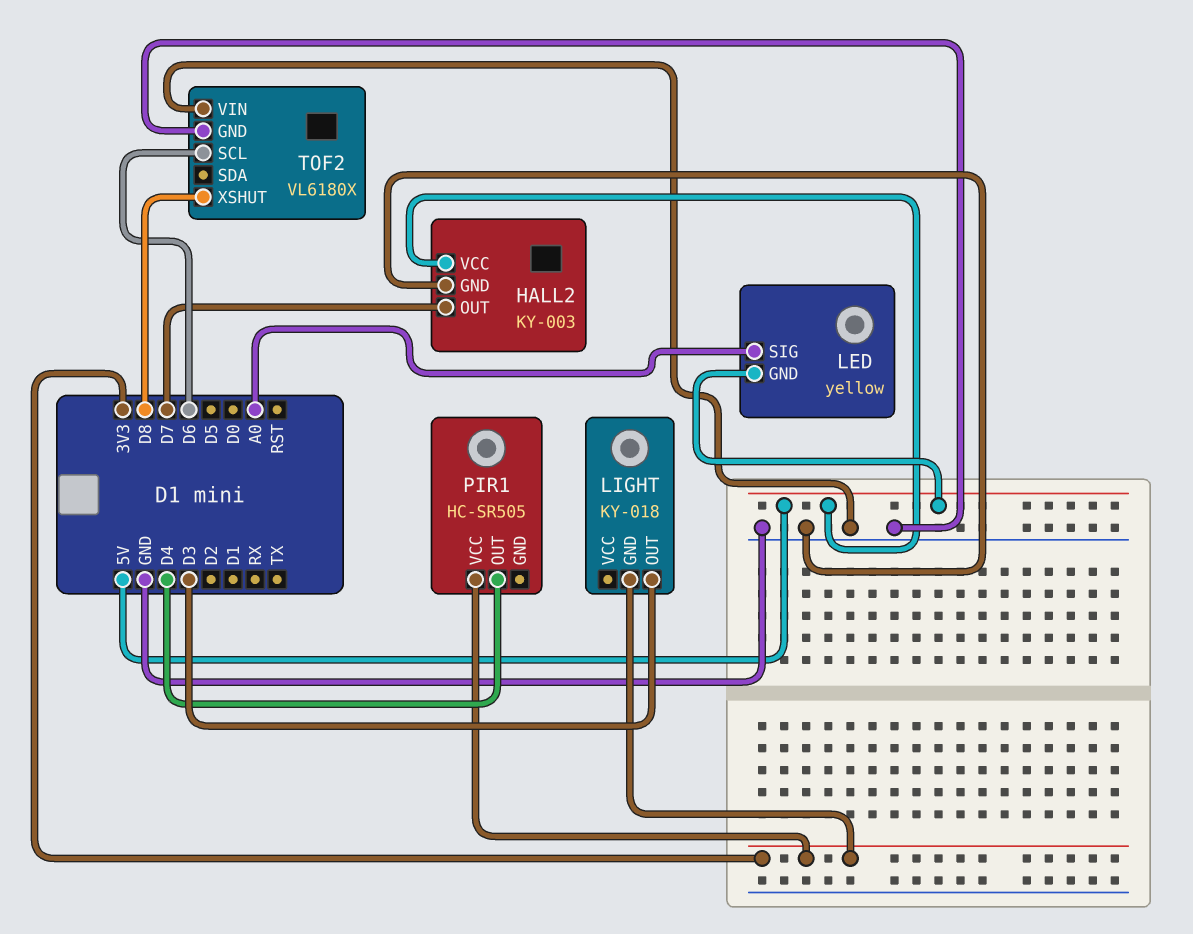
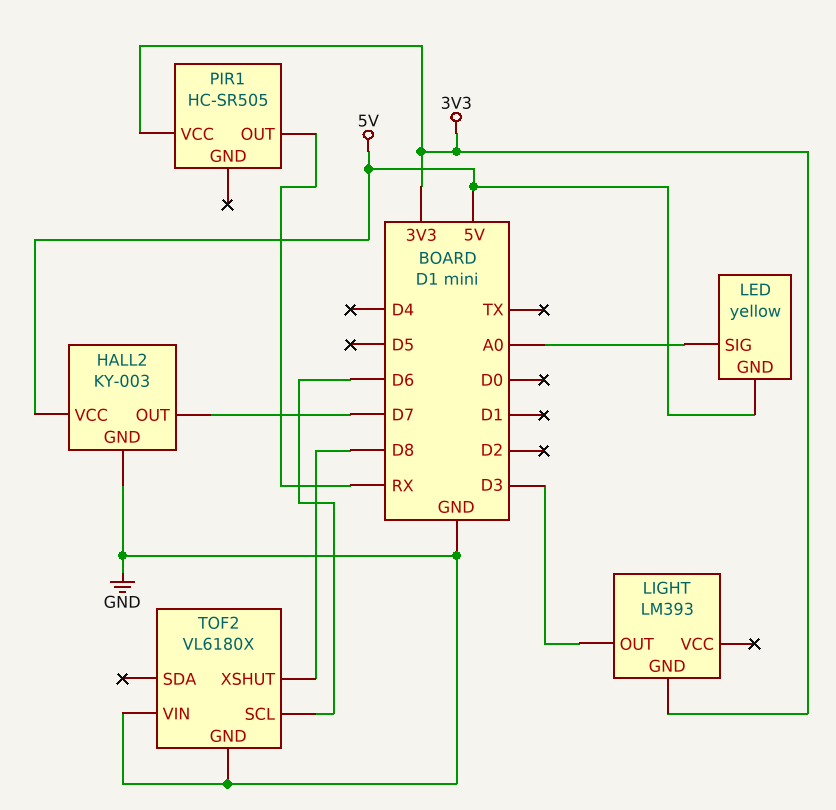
LIGHT: KY-018 -> LM393
PIR1 pin OUT: D4 -> RX

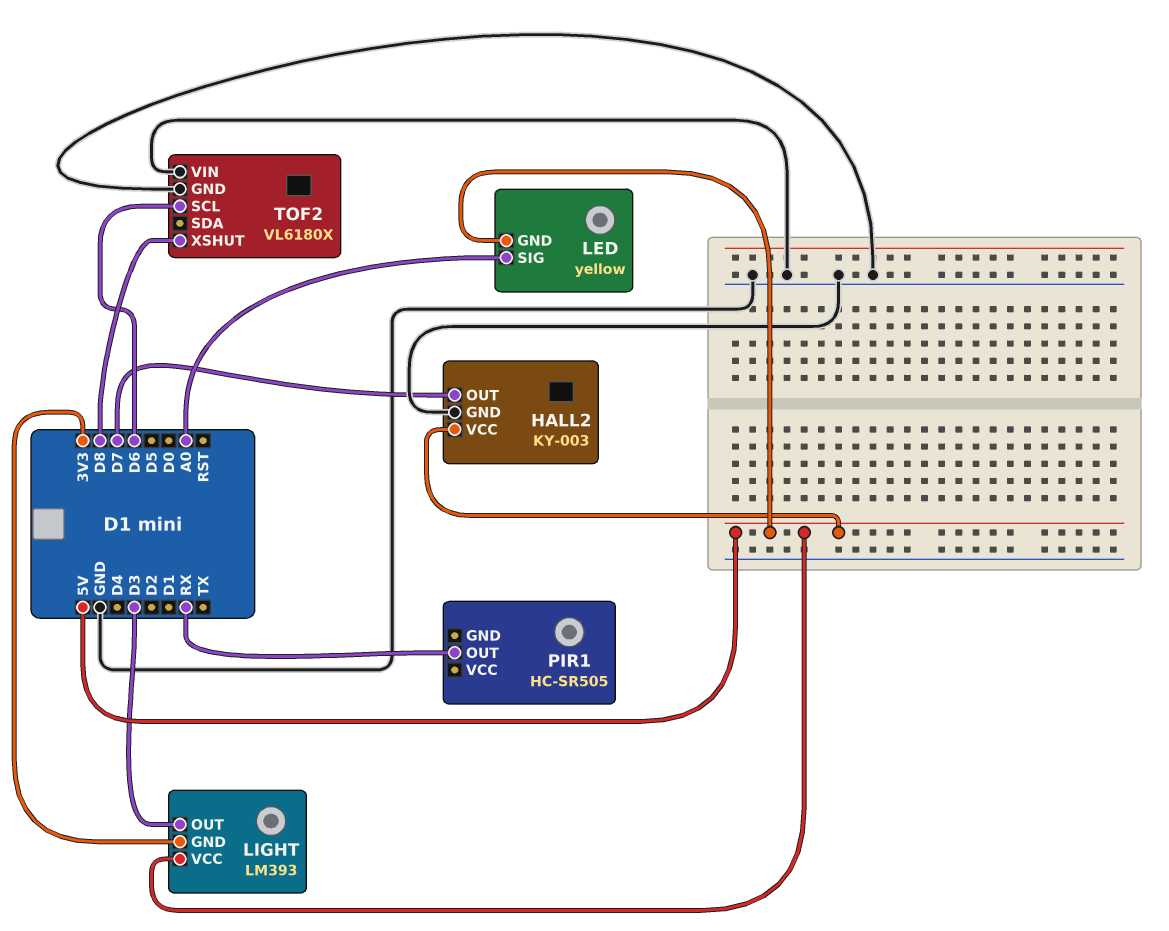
LIGHT pin VCC: none -> 5V
PIR1 pin VCC: 3V3 -> none

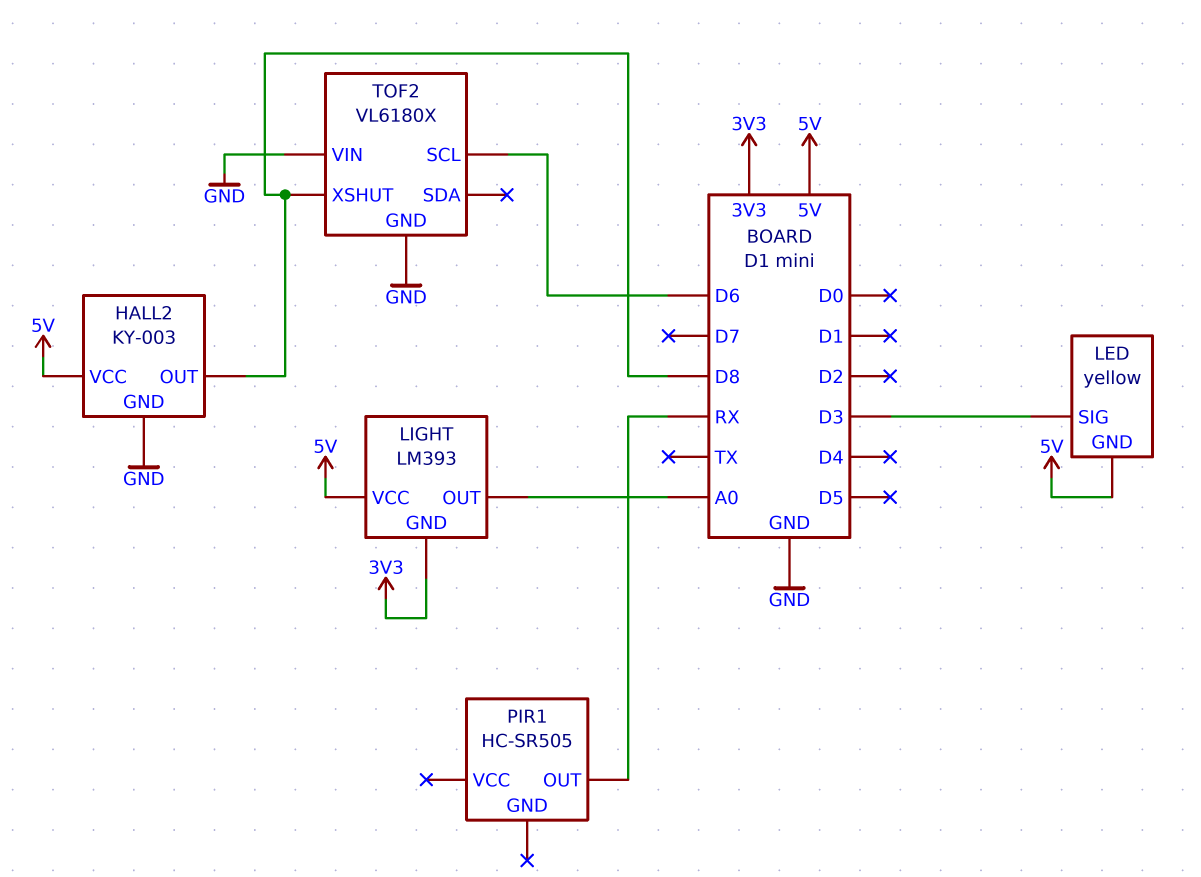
HALL2 pin OUT: D7 -> D8
LED pin SIG: A0 -> D3
LIGHT pin OUT: D3 -> A0

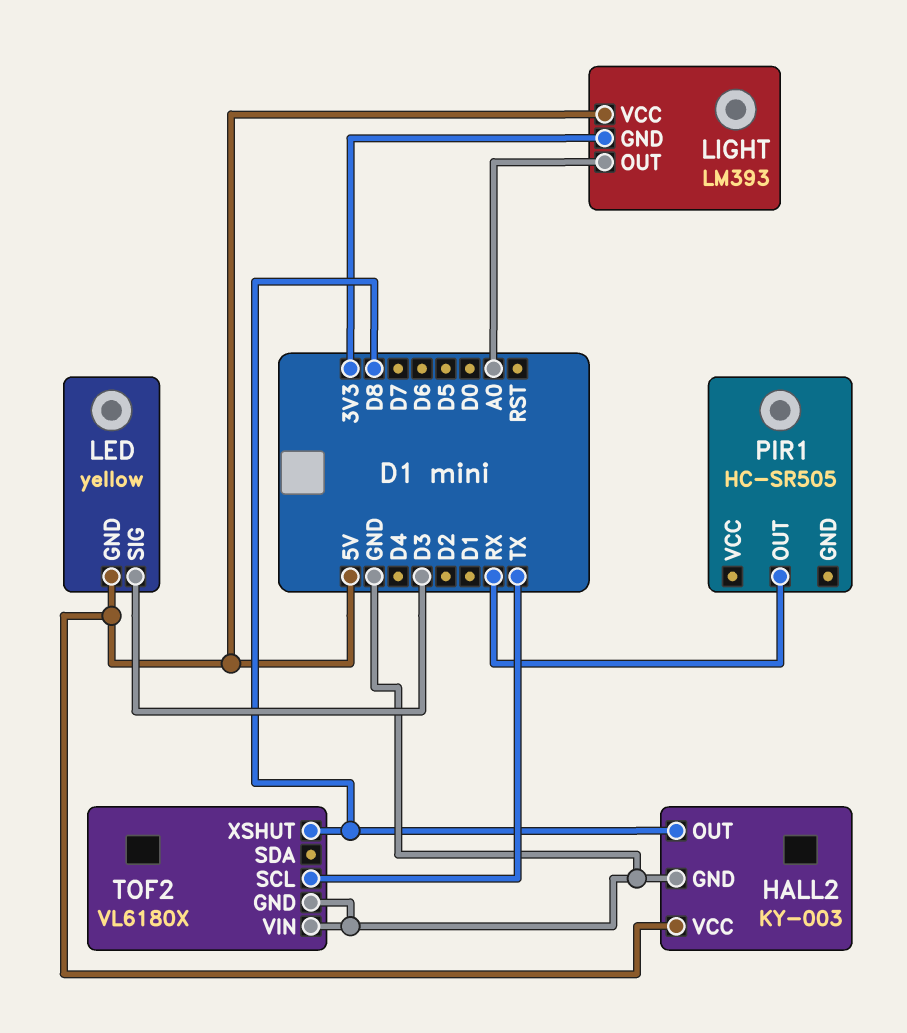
TOF2 pin SCL: D6 -> TX

